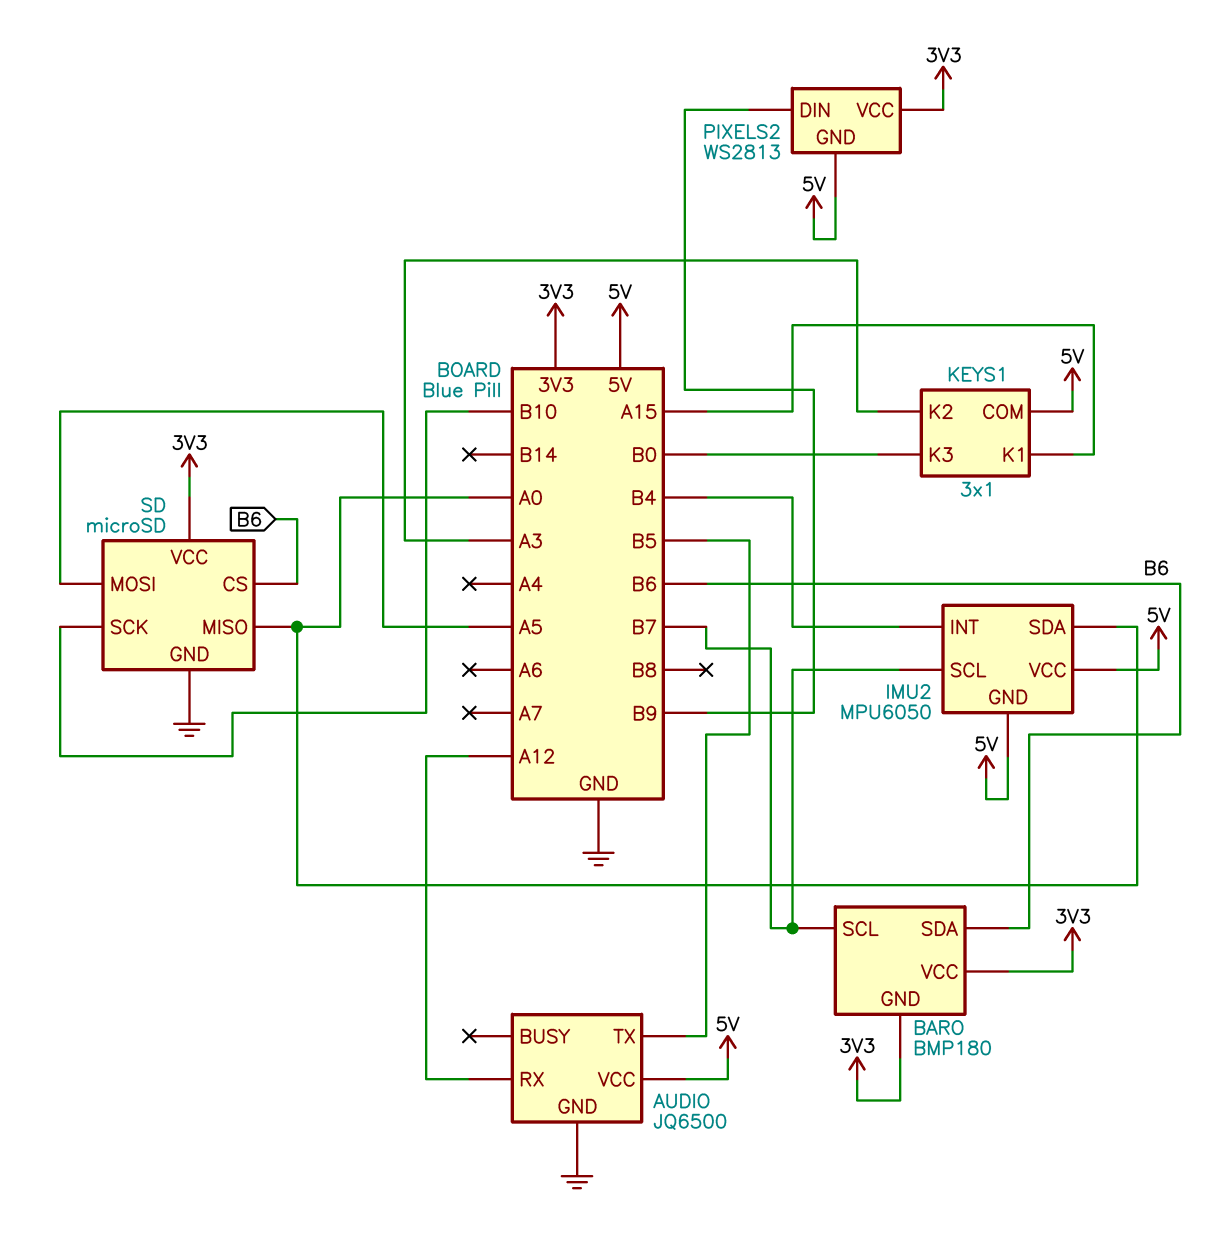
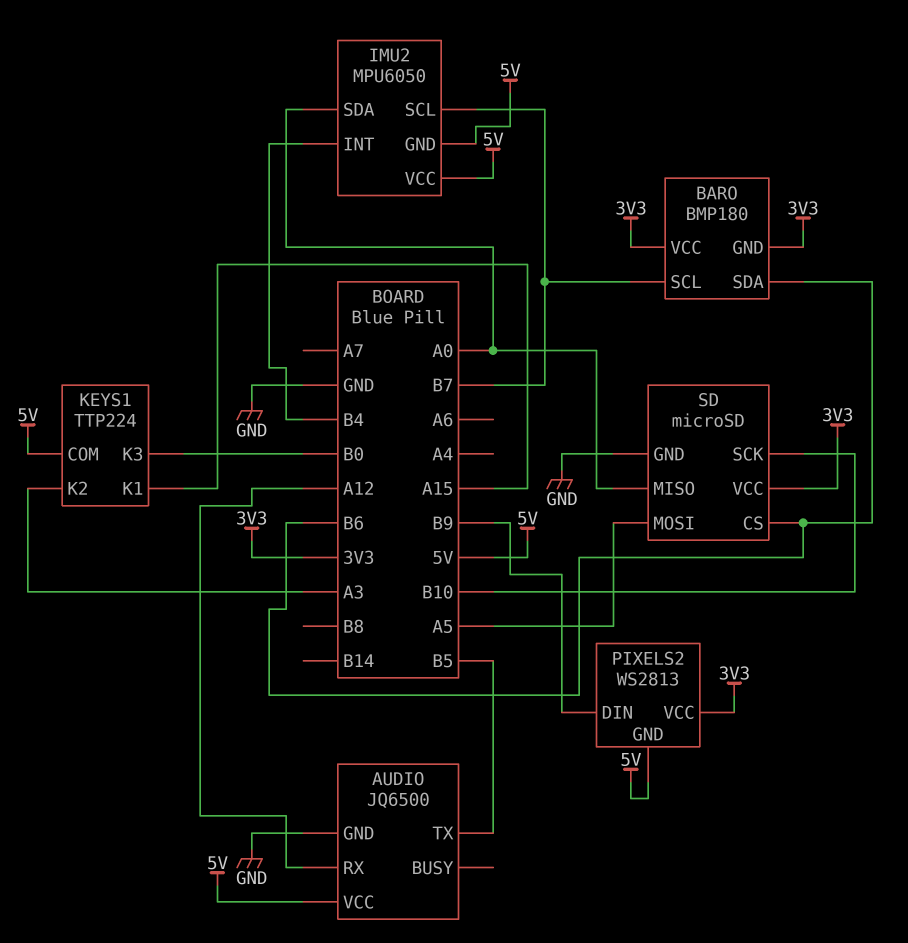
KEYS1: 3x1 -> TTP224

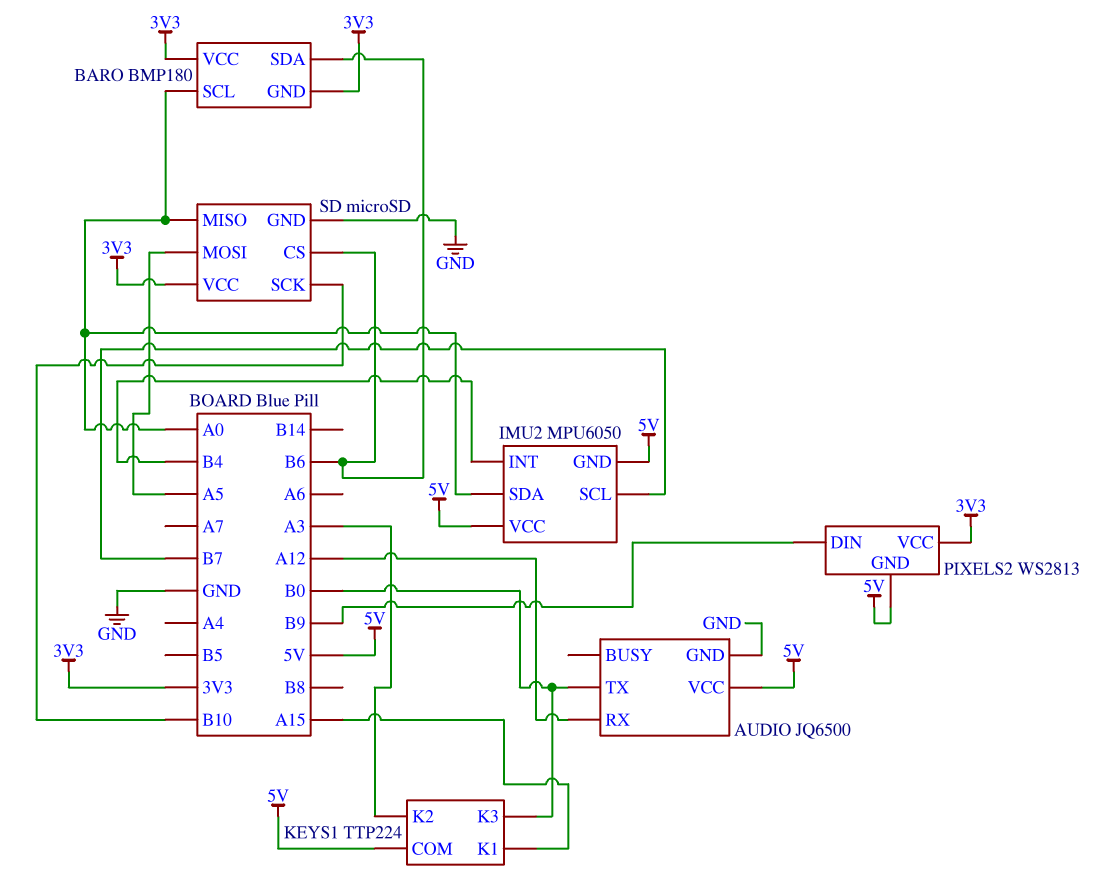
AUDIO pin TX: B5 -> B0
BARO pin SCL: B7 -> A0

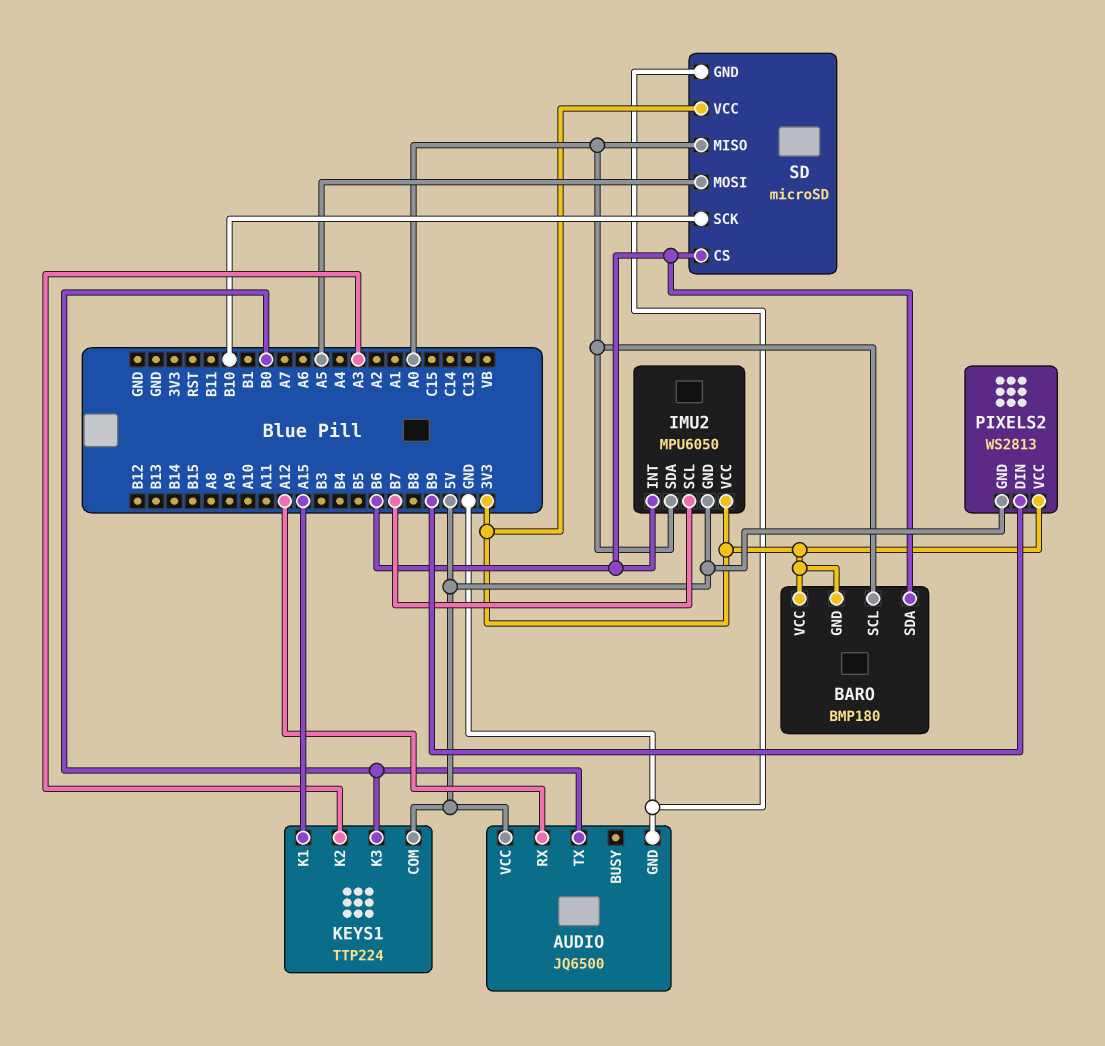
IMU2 pin INT: B4 -> B6
IMU2 pin VCC: 5V -> 3V3

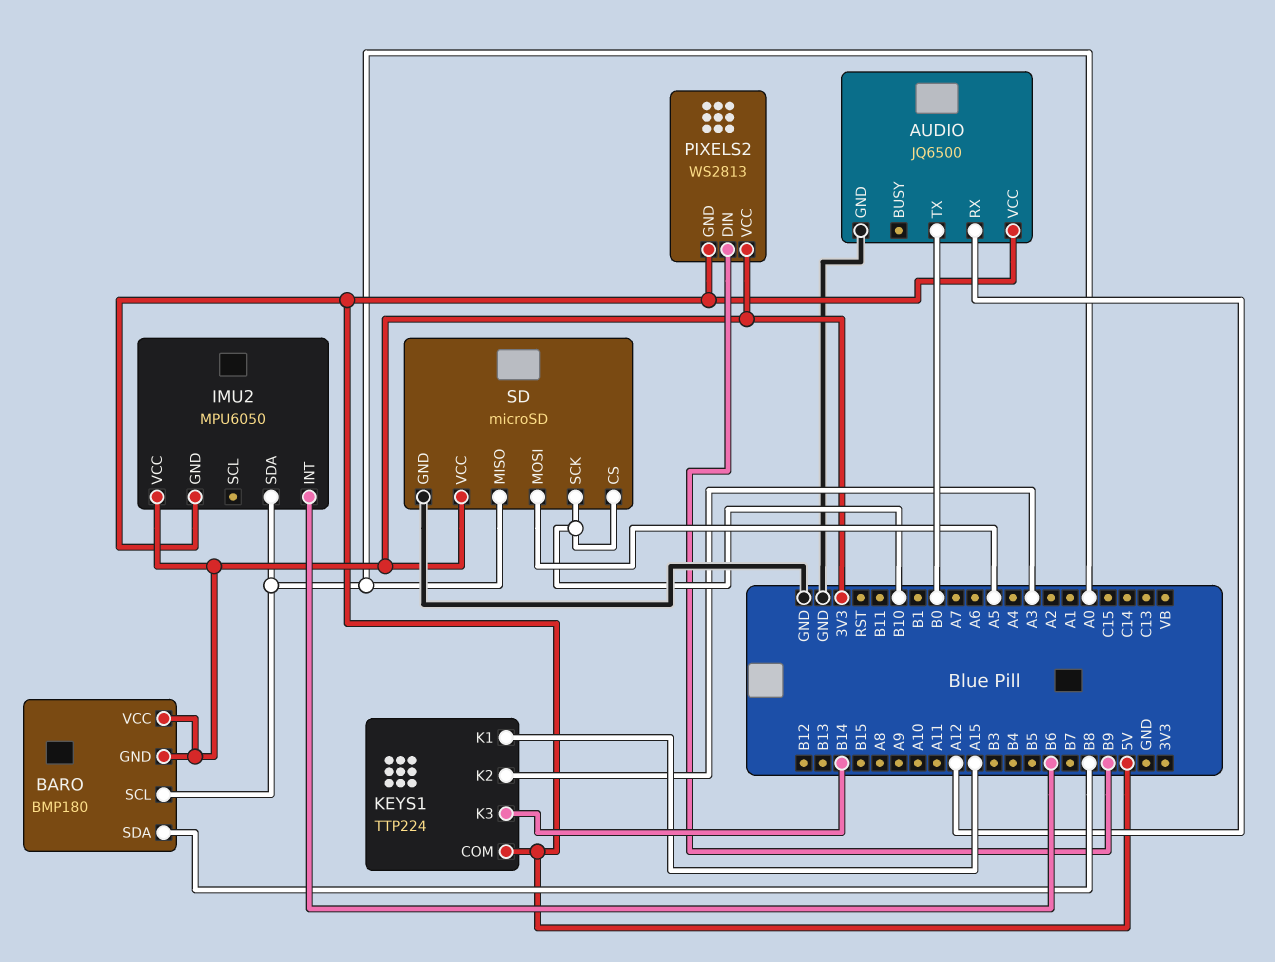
BARO pin SDA: B6 -> B8
IMU2 pin SCL: B7 -> none
KEYS1 pin K3: B0 -> B14
SD pin CS: B6 -> B10

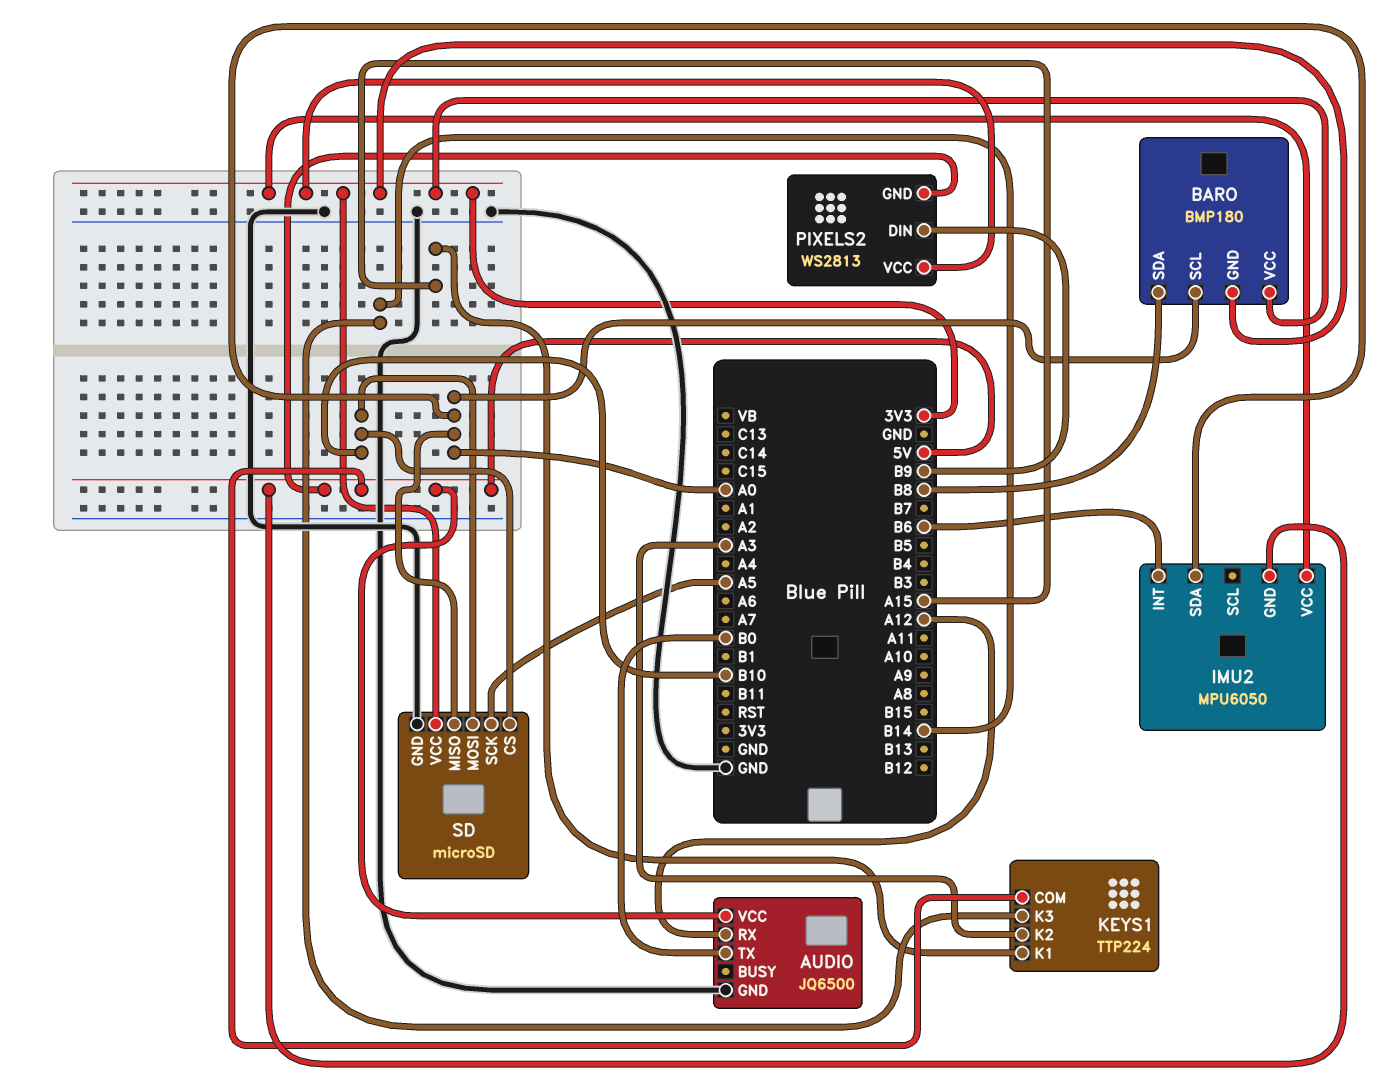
SD pin MOSI: A5 -> B10
SD pin SCK: B10 -> A5

